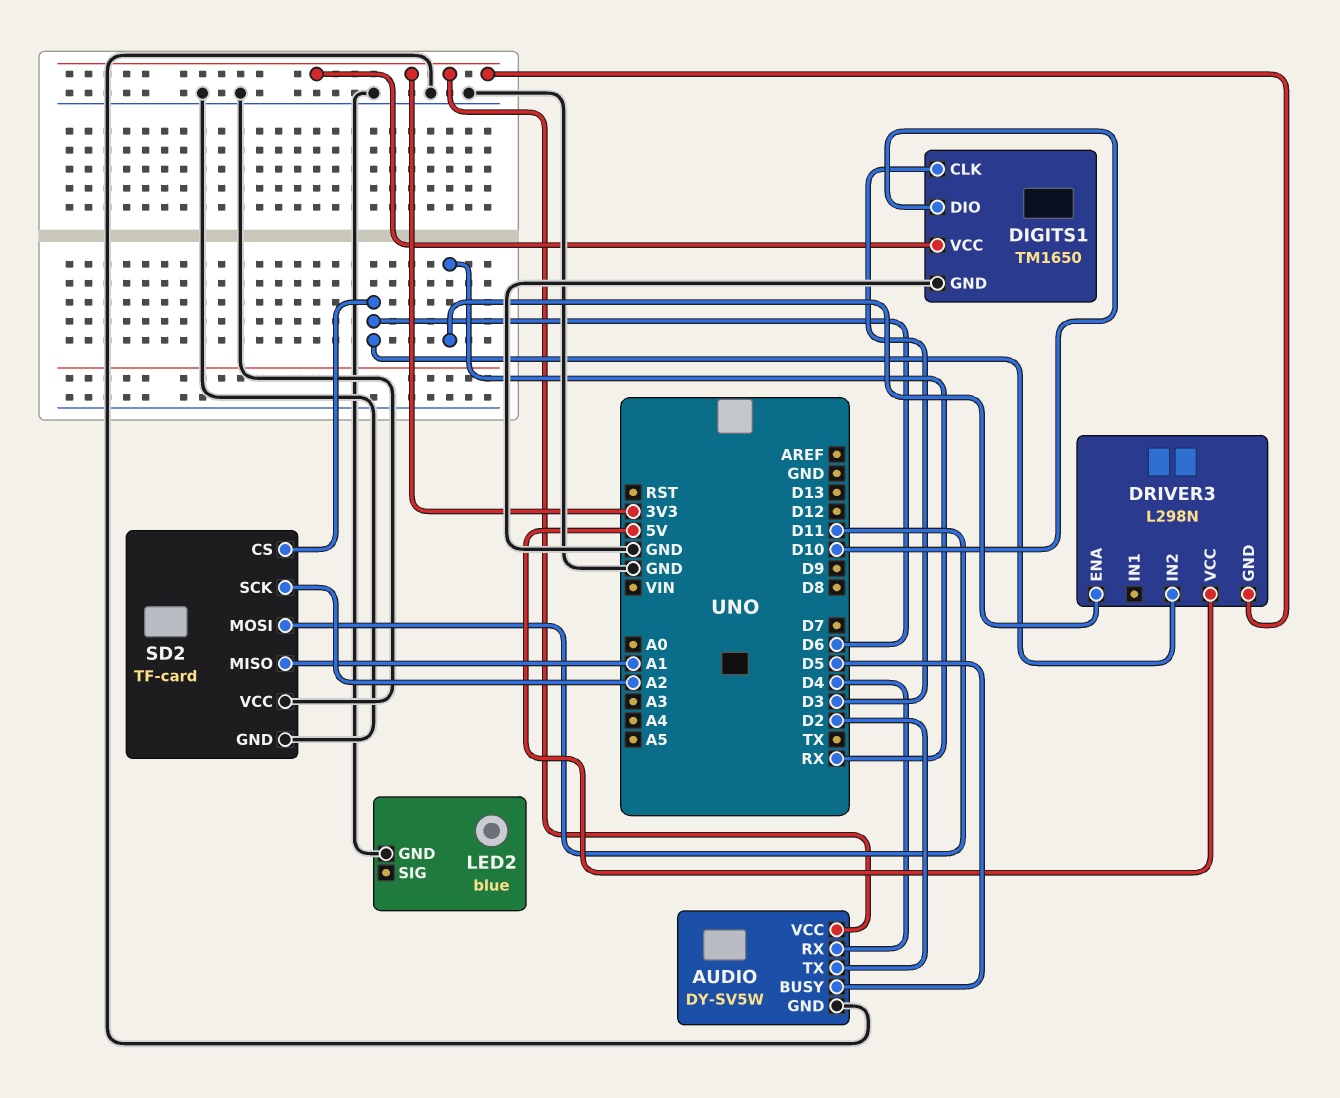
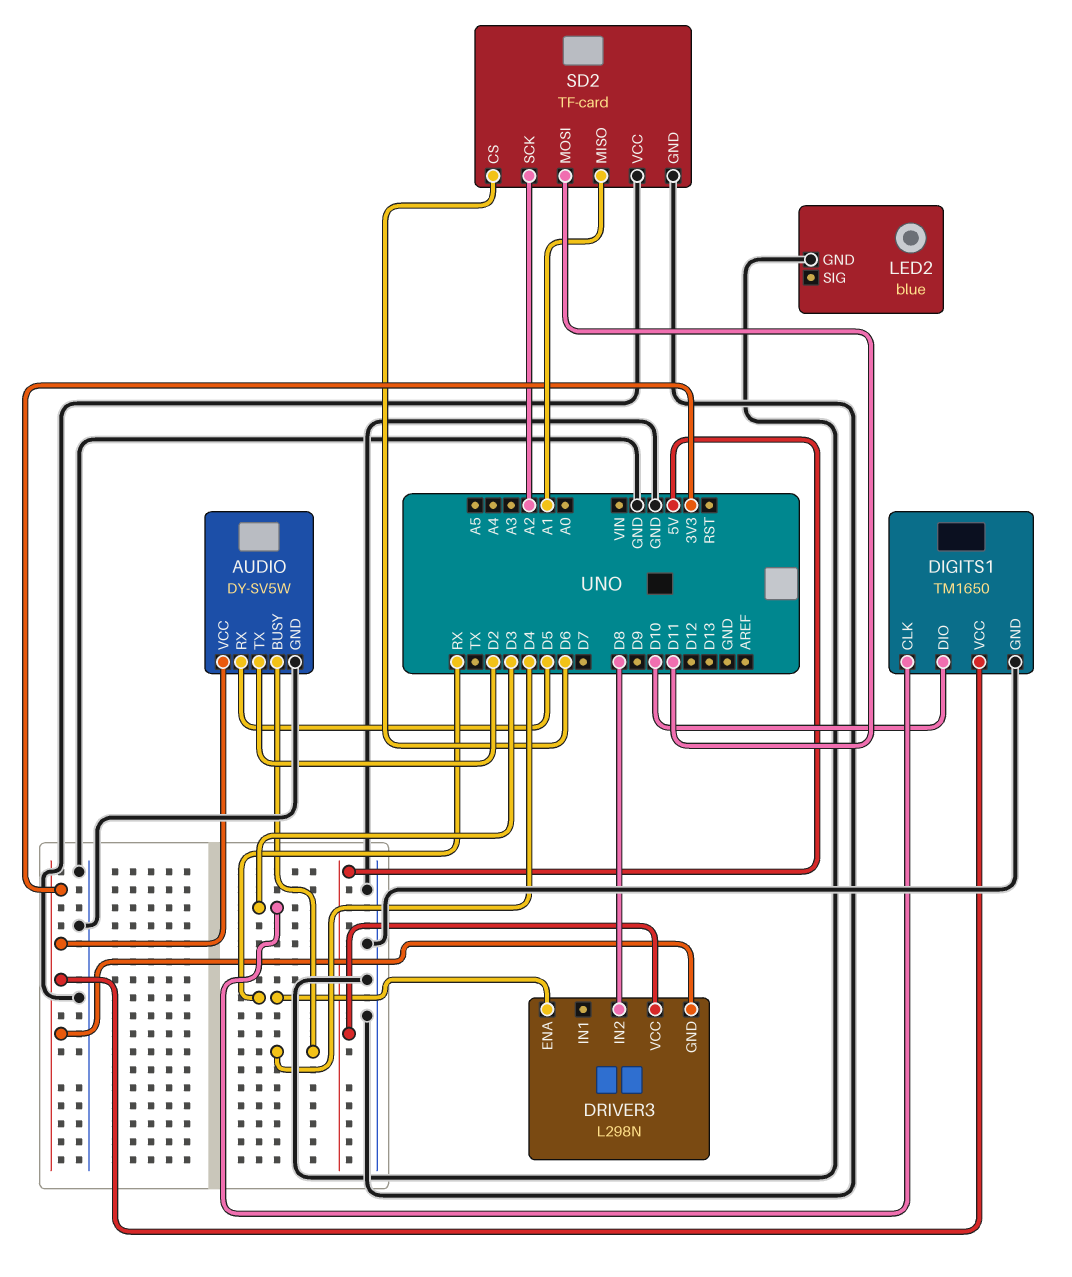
AUDIO pin BUSY: D5 -> D4
AUDIO pin RX: D4 -> D5
DRIVER3 pin IN2: D6 -> D8

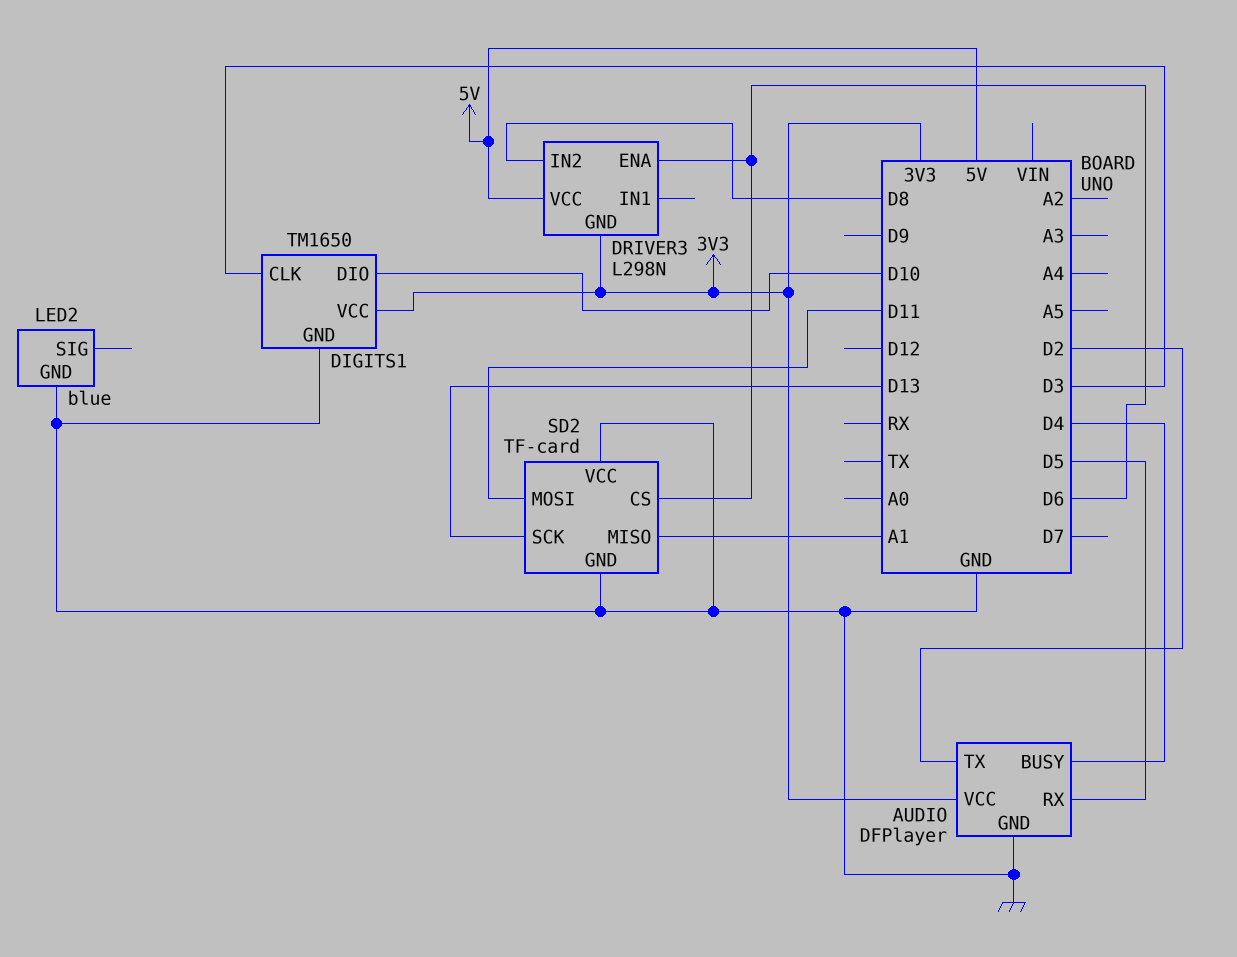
AUDIO: DY-SV5W -> DFPlayer
DRIVER3 pin ENA: RX -> D6
SD2 pin SCK: A2 -> D13

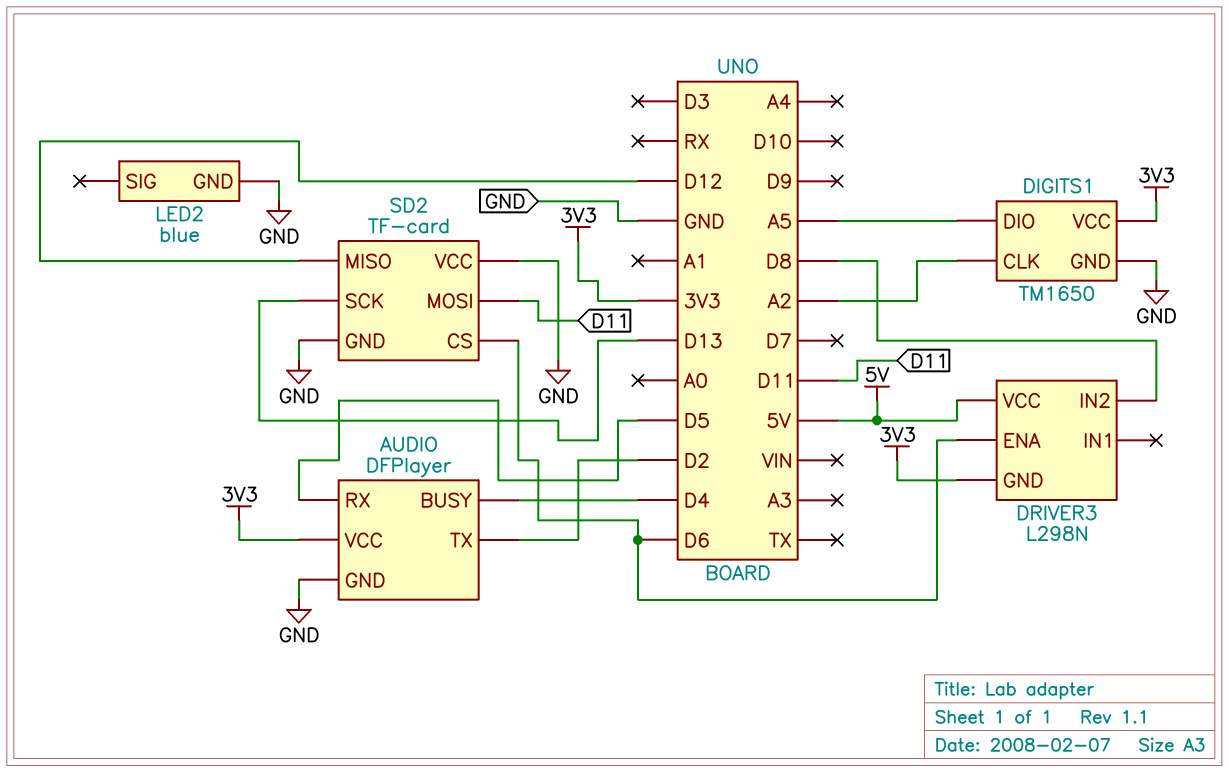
DIGITS1 pin CLK: D3 -> A2
DIGITS1 pin DIO: D10 -> A5
SD2 pin MISO: A1 -> D12

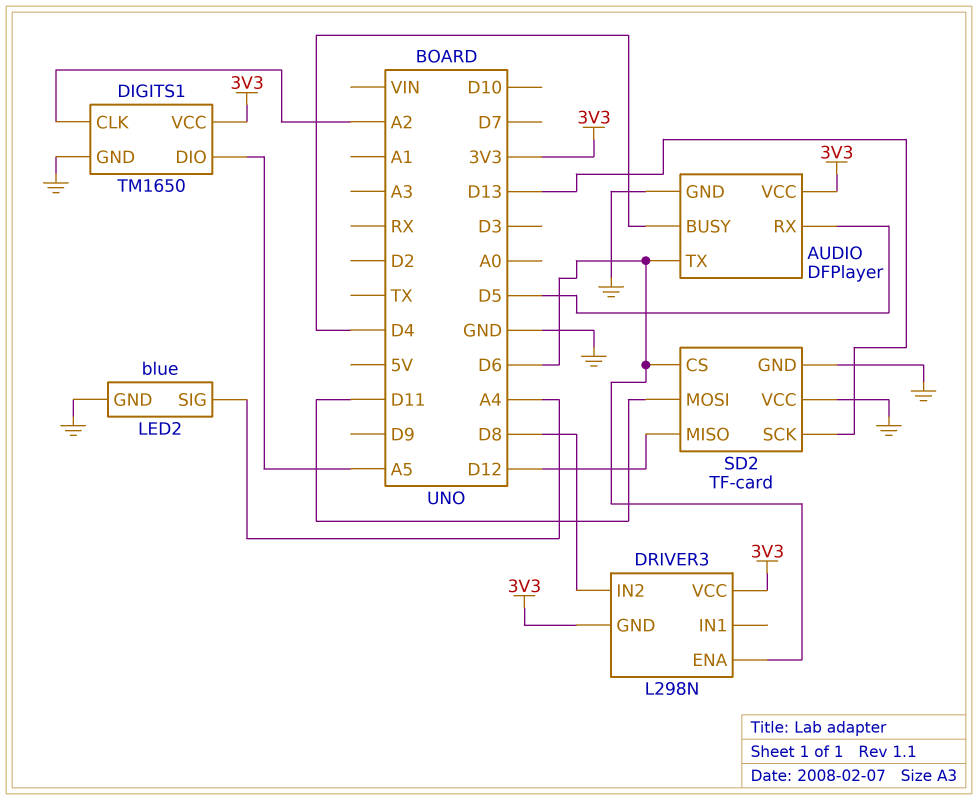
AUDIO pin TX: D2 -> D6
DRIVER3 pin VCC: 5V -> 3V3
LED2 pin SIG: none -> A4

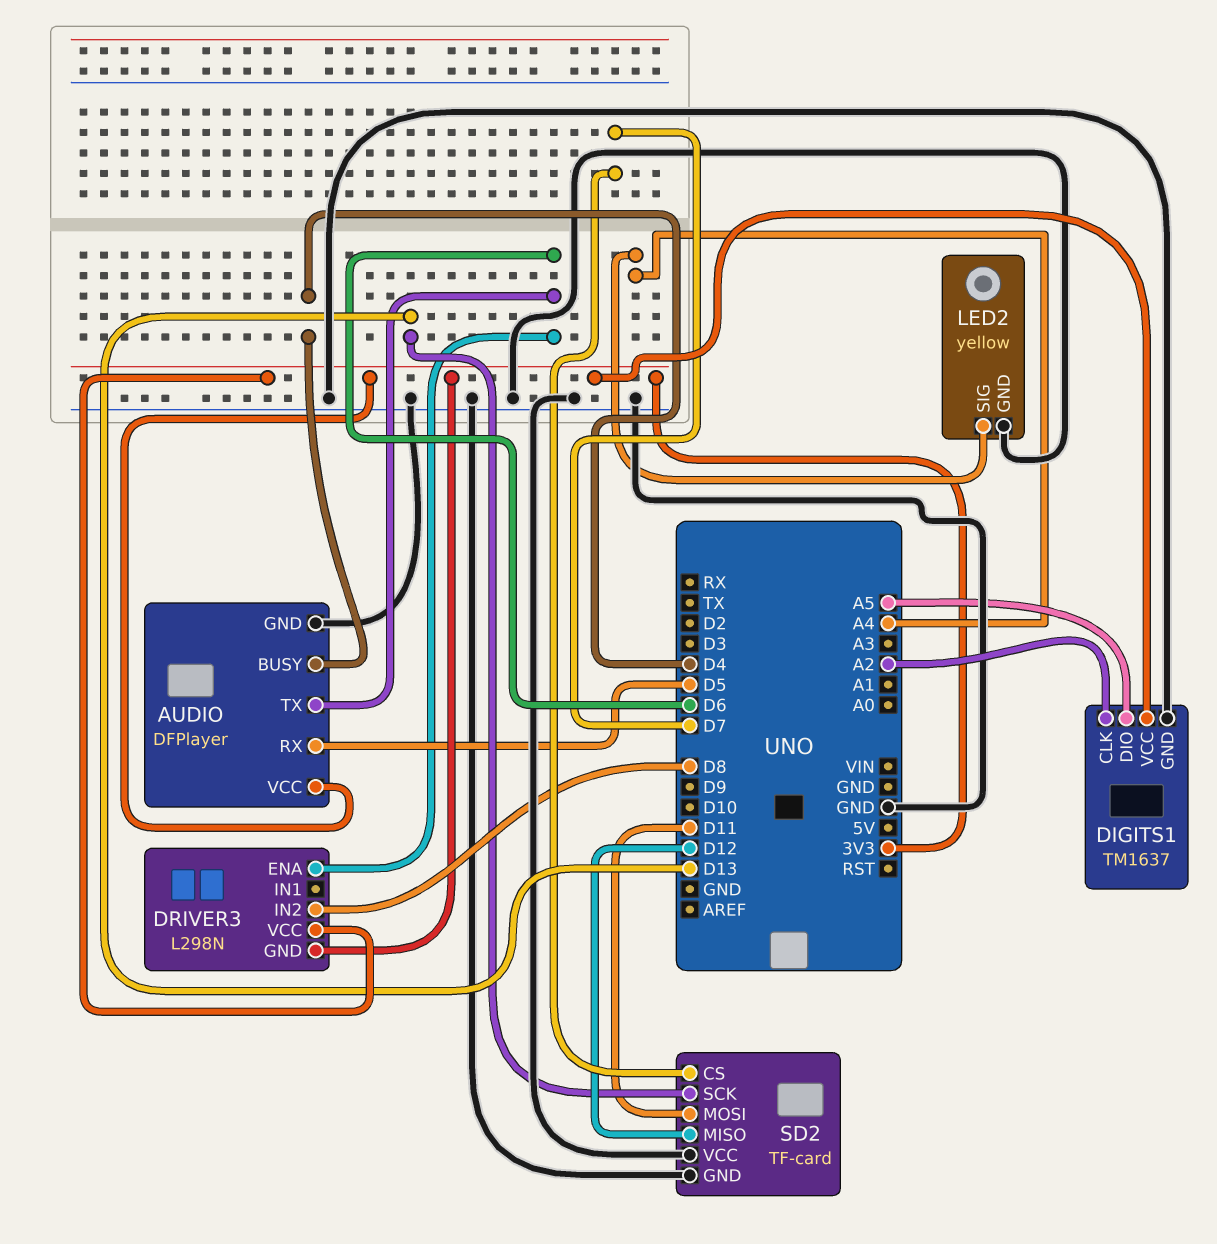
DIGITS1: TM1650 -> TM1637
LED2: blue -> yellow
SD2 pin CS: D6 -> D7

